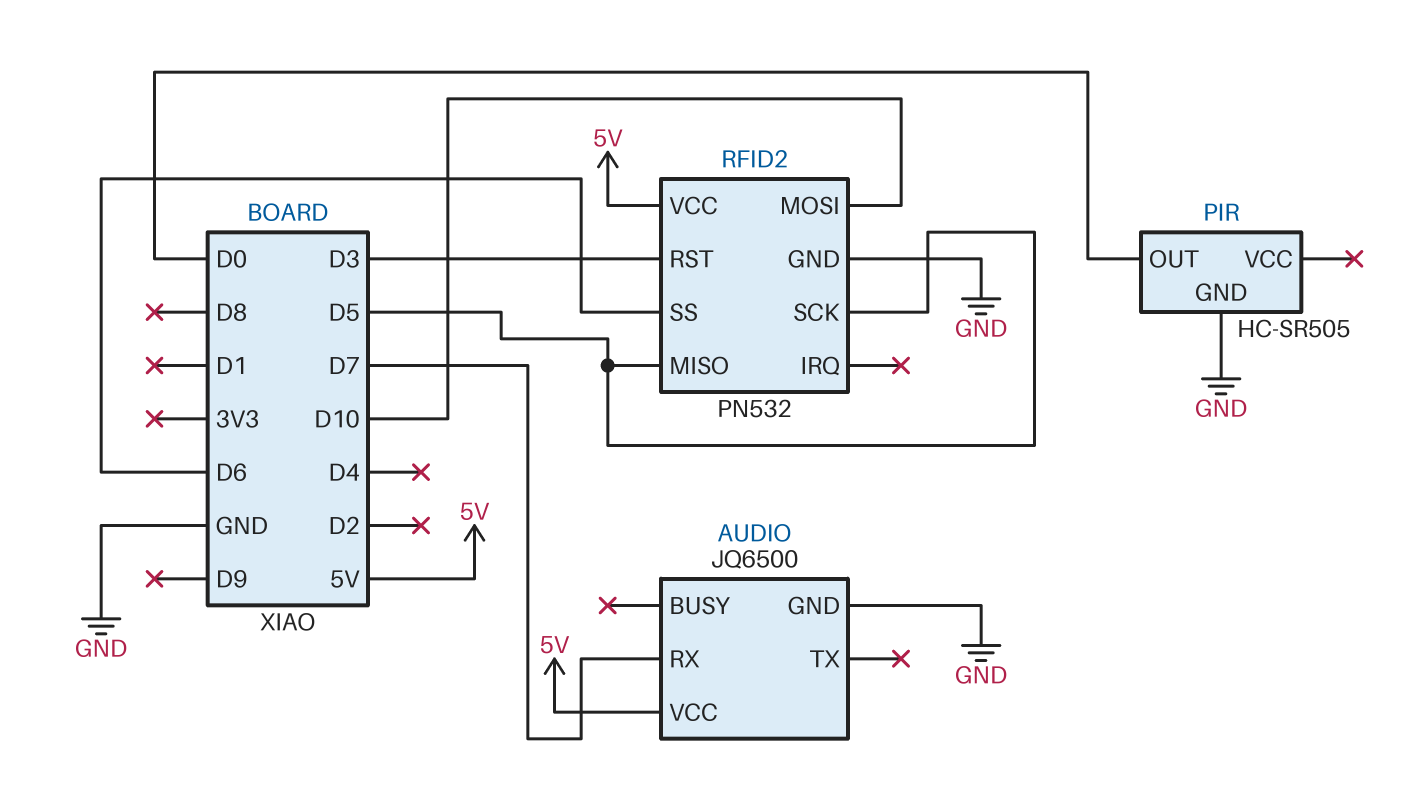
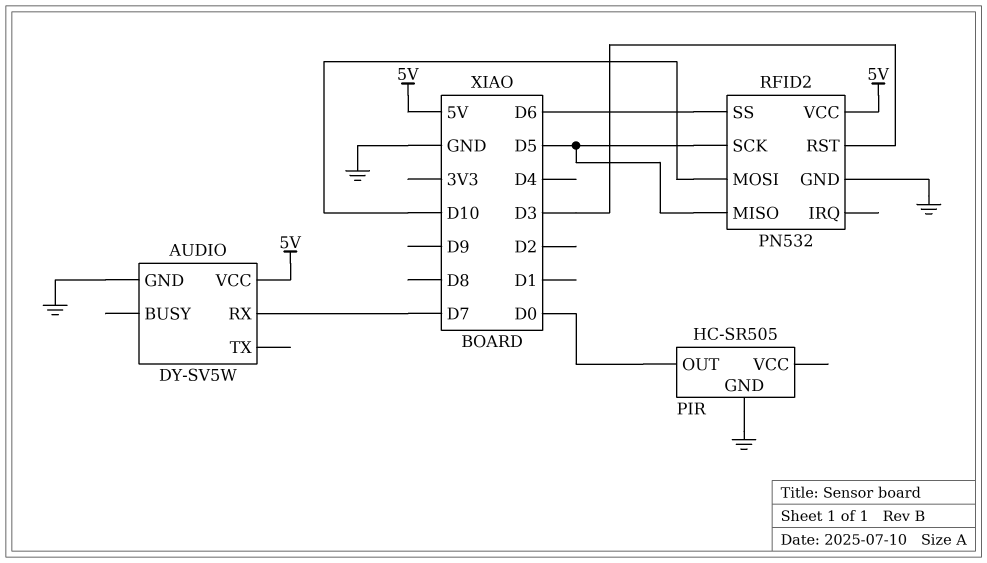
AUDIO: JQ6500 -> DY-SV5W

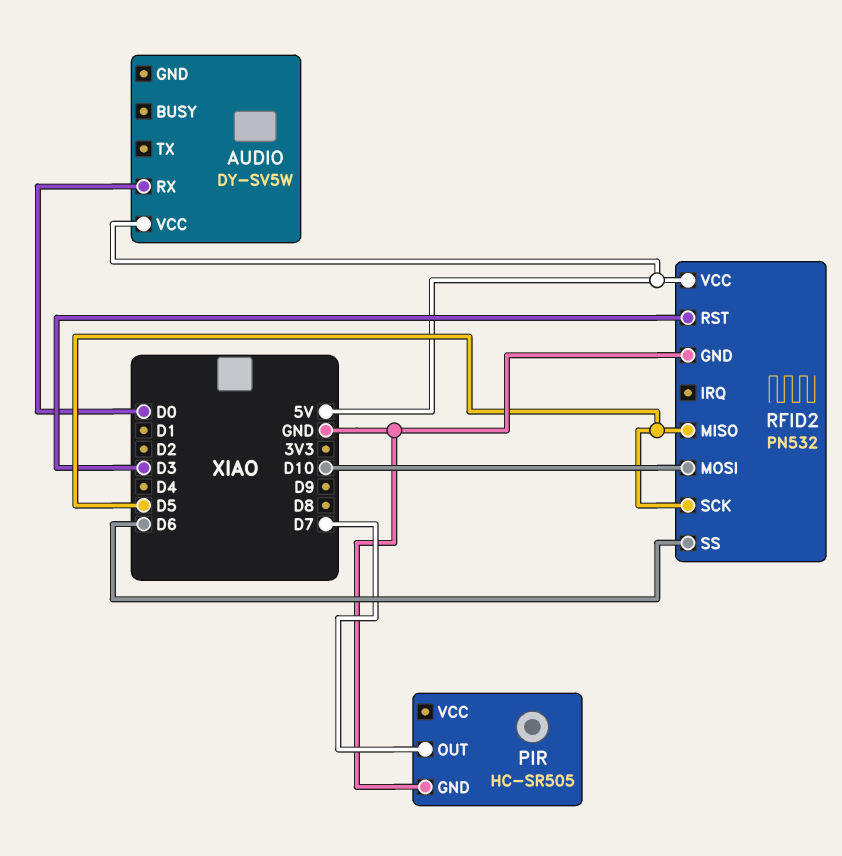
AUDIO pin GND: GND -> none
AUDIO pin RX: D7 -> D0
PIR pin OUT: D0 -> D7

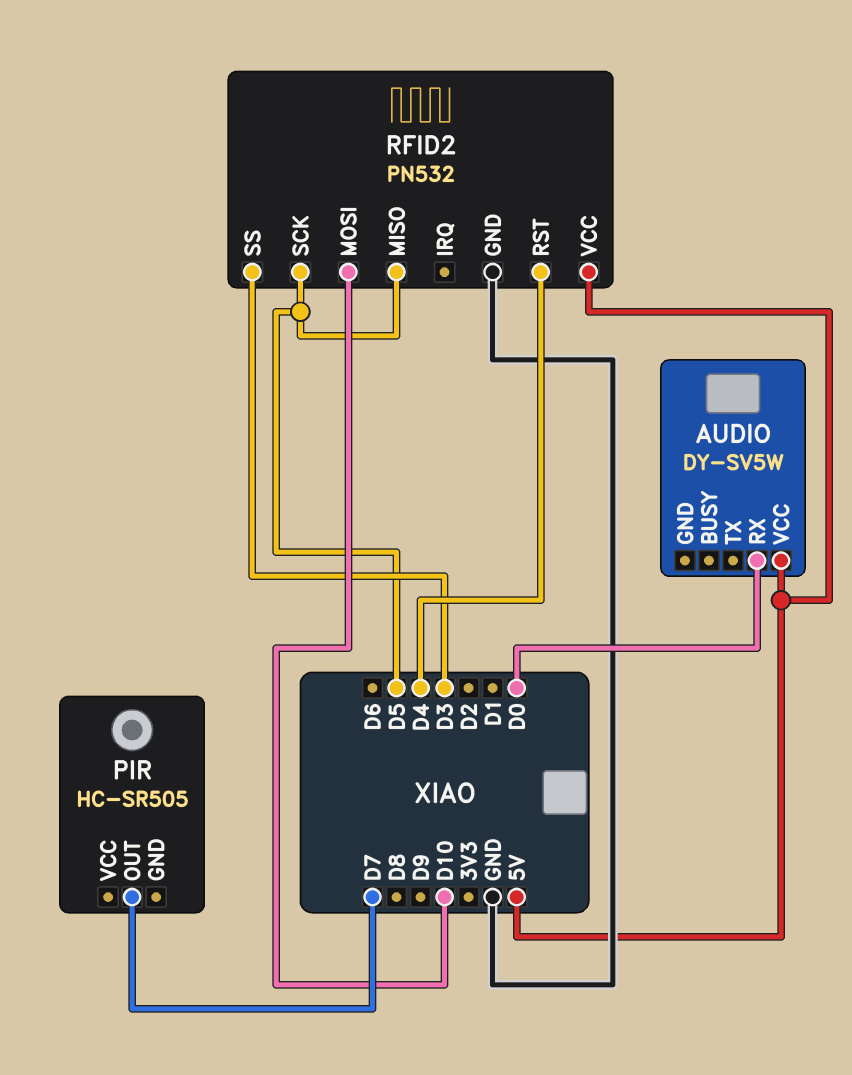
PIR pin GND: GND -> none
RFID2 pin RST: D3 -> D4
RFID2 pin SS: D6 -> D3

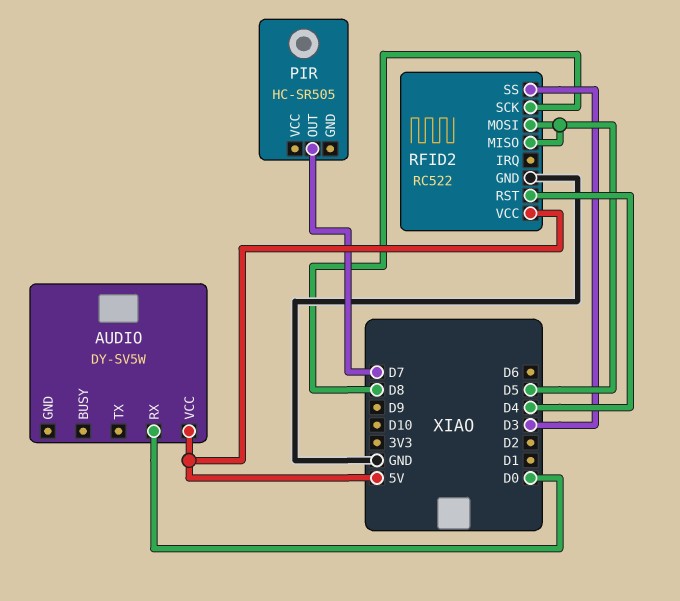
RFID2: PN532 -> RC522
RFID2 pin MOSI: D10 -> D5
RFID2 pin SCK: D5 -> D8

